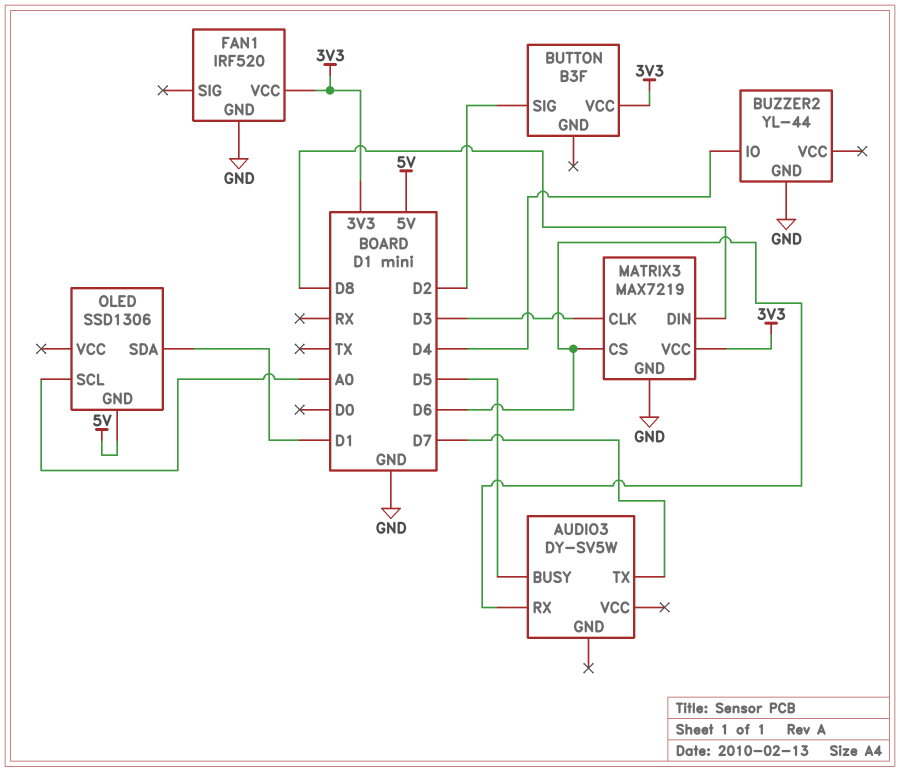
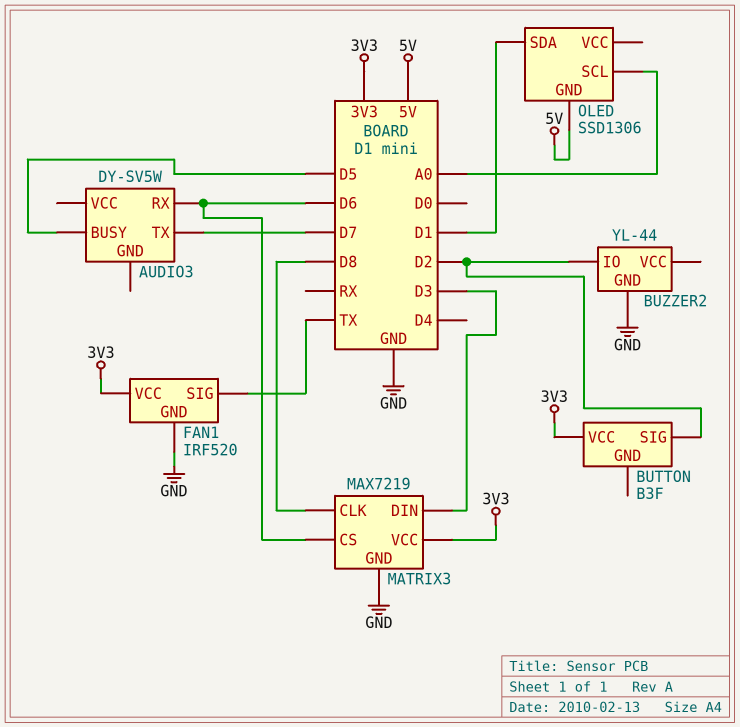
BUZZER2 pin IO: D4 -> D2
FAN1 pin SIG: none -> TX
MATRIX3 pin CLK: D3 -> D8
MATRIX3 pin DIN: D8 -> D3

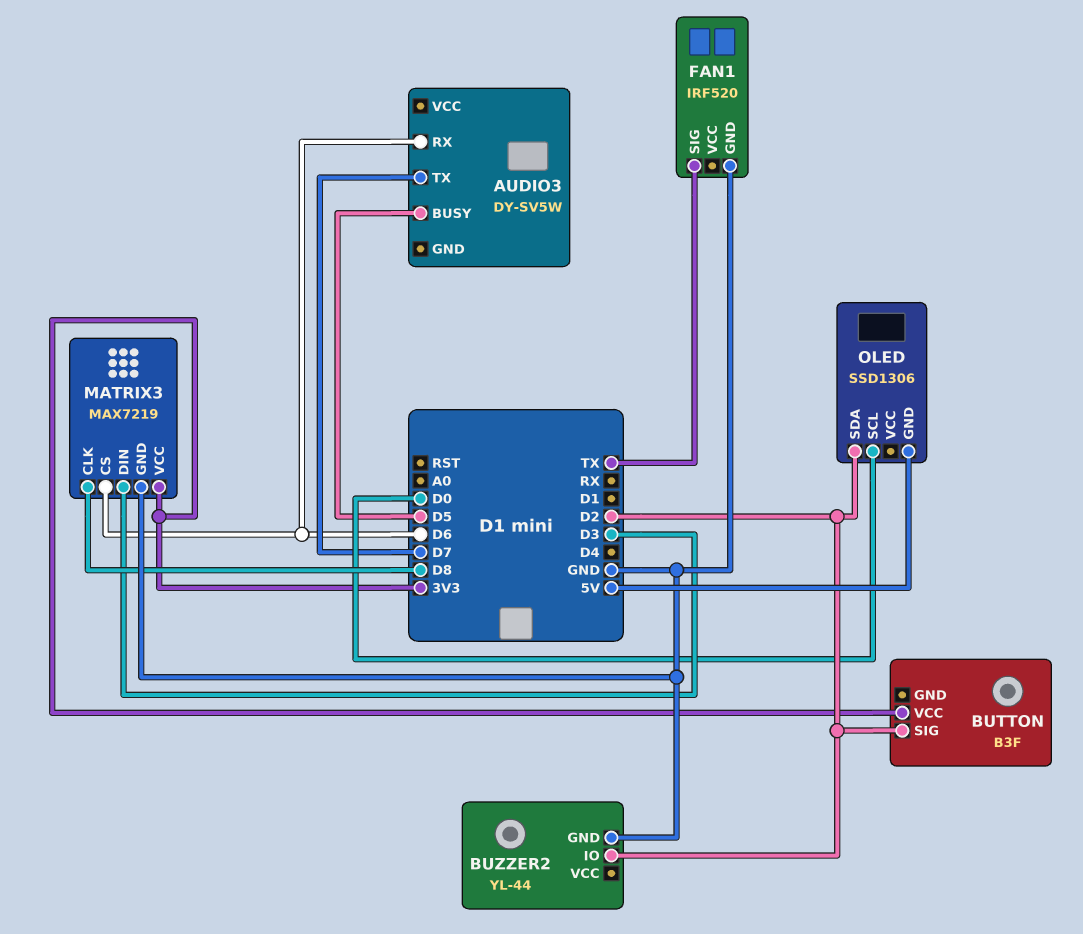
FAN1 pin VCC: 3V3 -> none
OLED pin SCL: A0 -> D0
OLED pin SDA: D1 -> D2

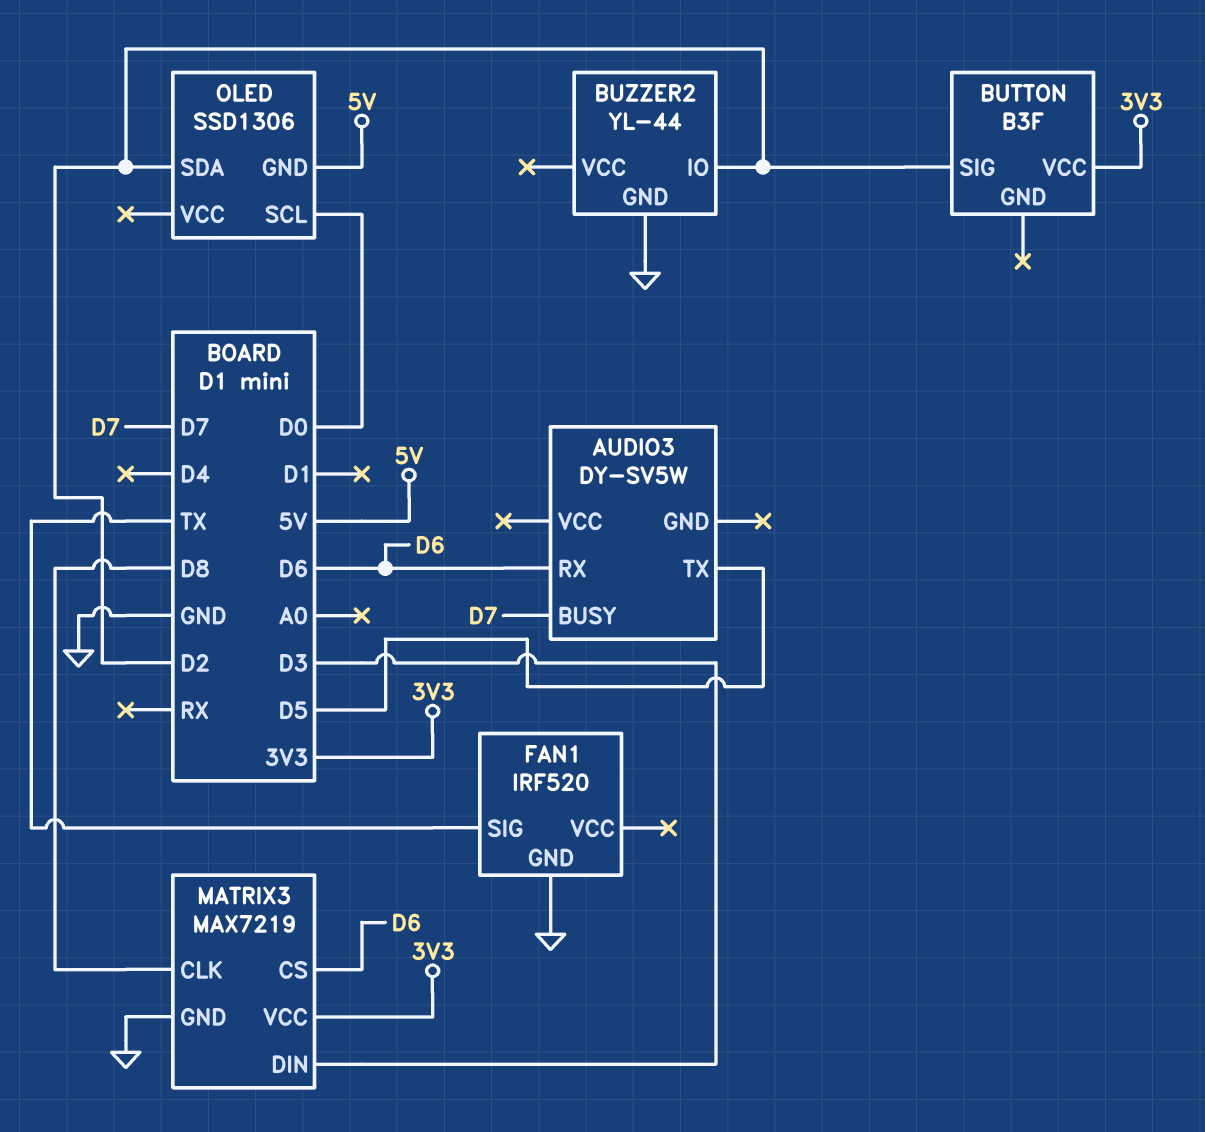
AUDIO3 pin BUSY: D5 -> D7
AUDIO3 pin TX: D7 -> D5

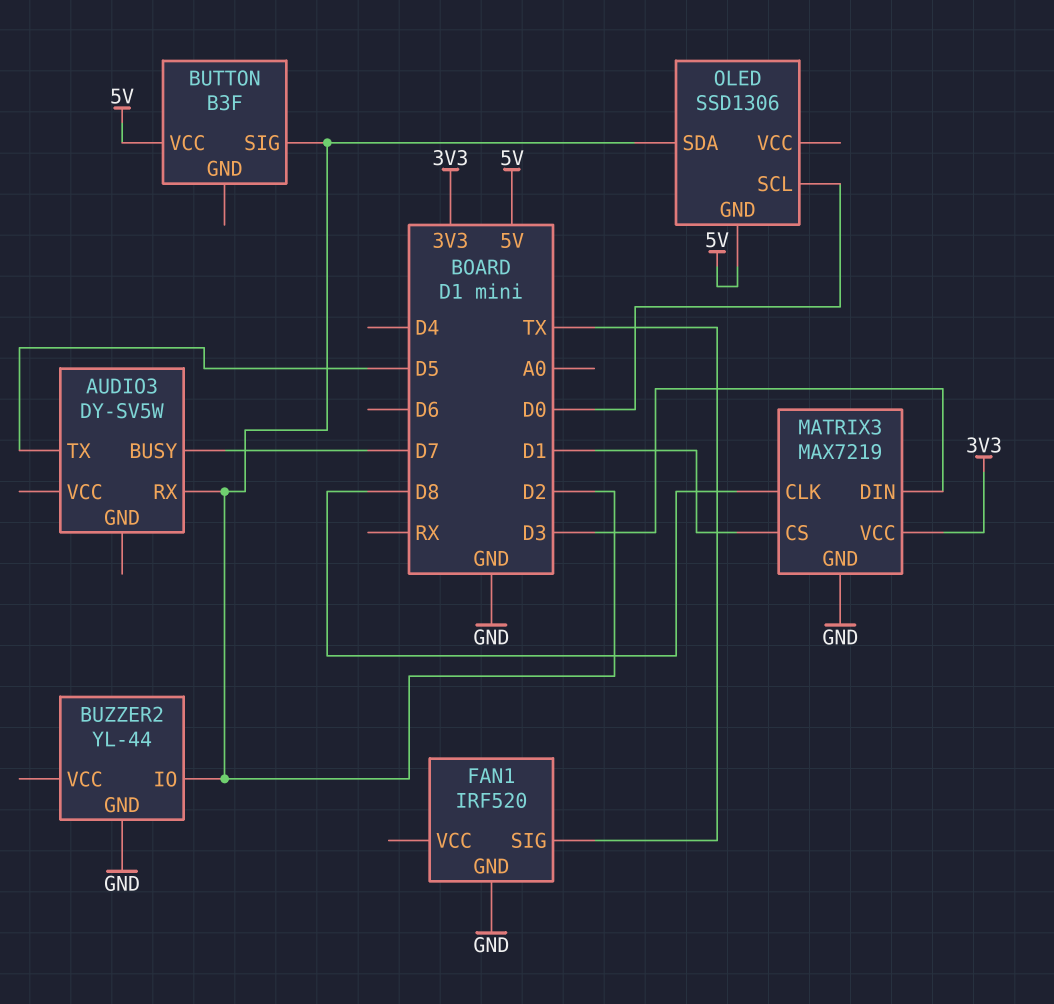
AUDIO3 pin RX: D6 -> D2
BUTTON pin VCC: 3V3 -> 5V
MATRIX3 pin CS: D6 -> D1

